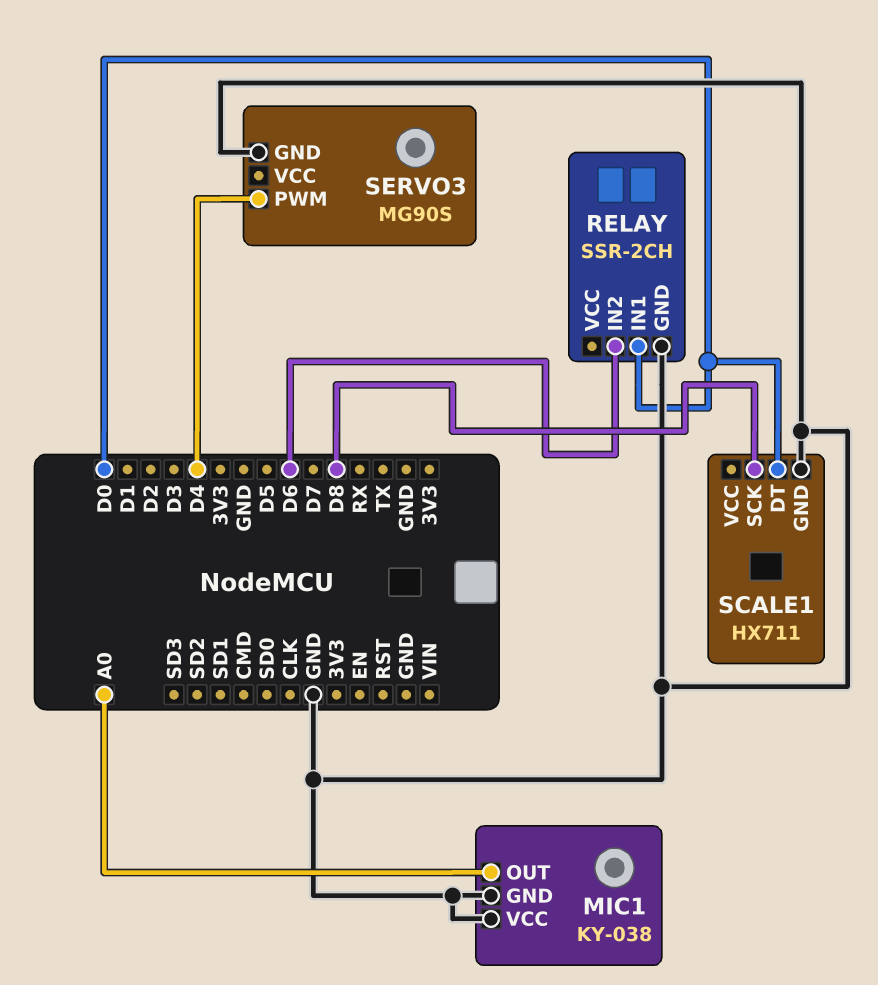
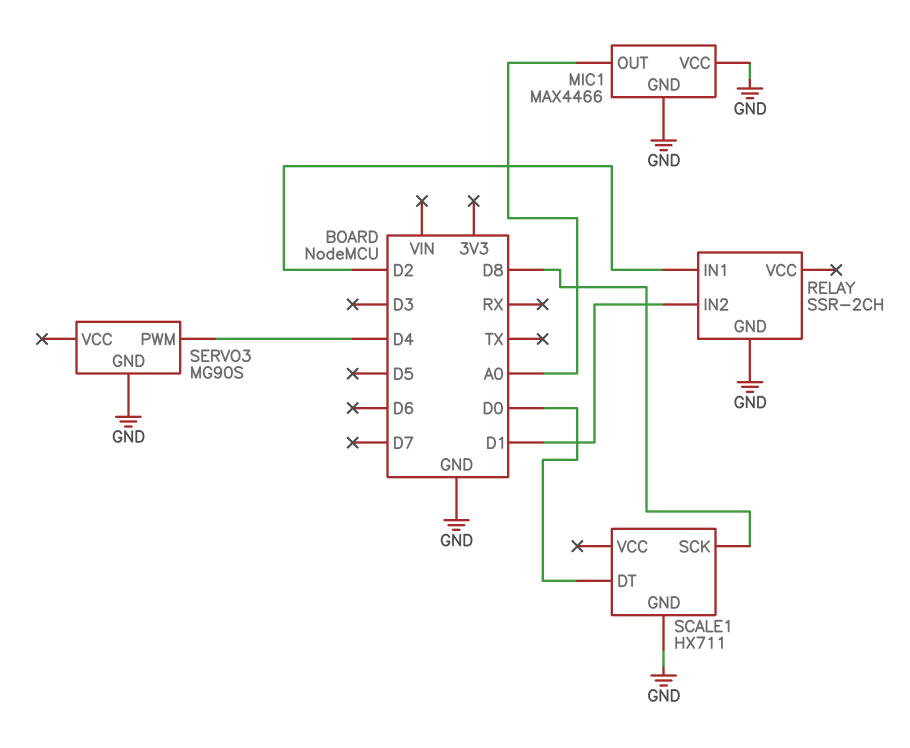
MIC1: KY-038 -> MAX4466
RELAY pin IN1: D0 -> D2
RELAY pin IN2: D6 -> D1

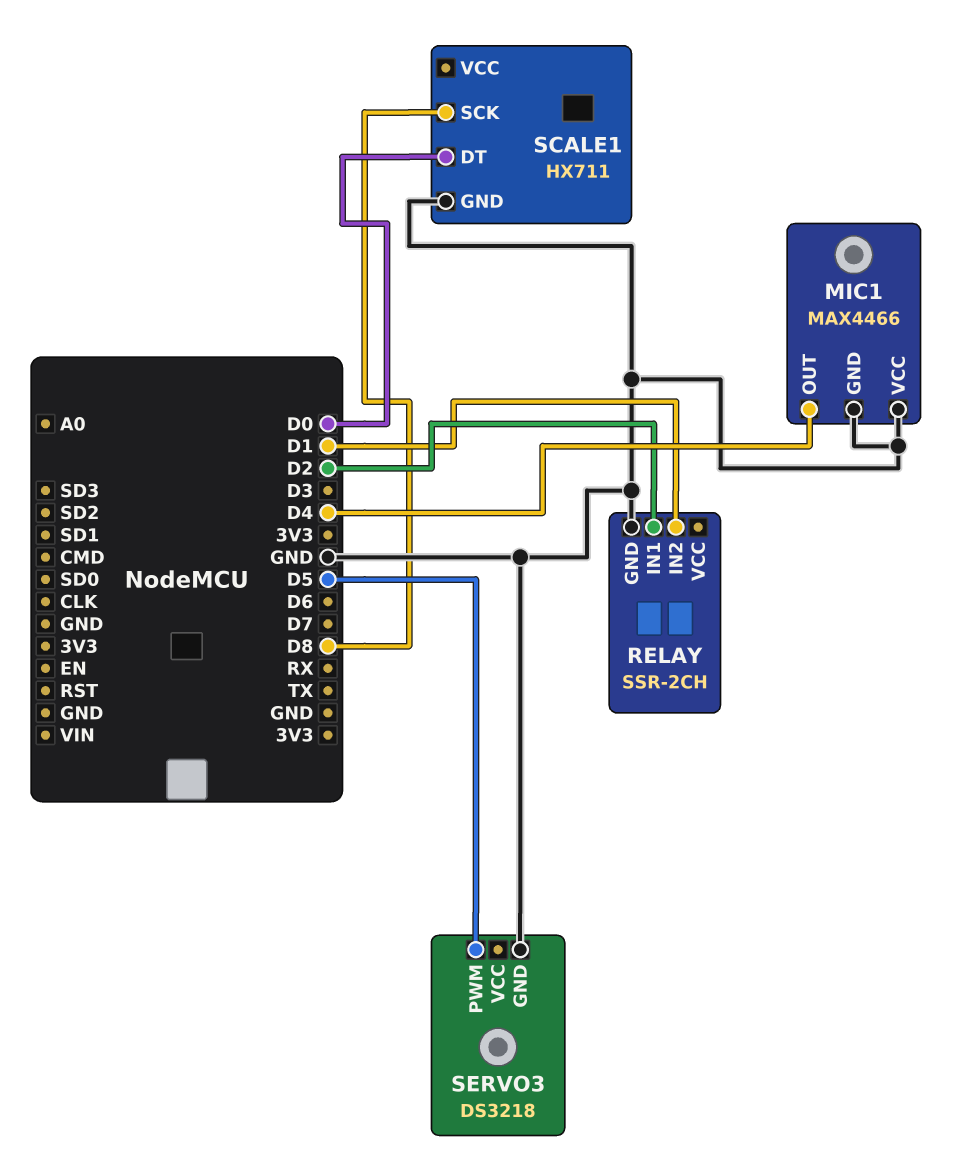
MIC1 pin OUT: A0 -> D4
SERVO3: MG90S -> DS3218
SERVO3 pin PWM: D4 -> D5

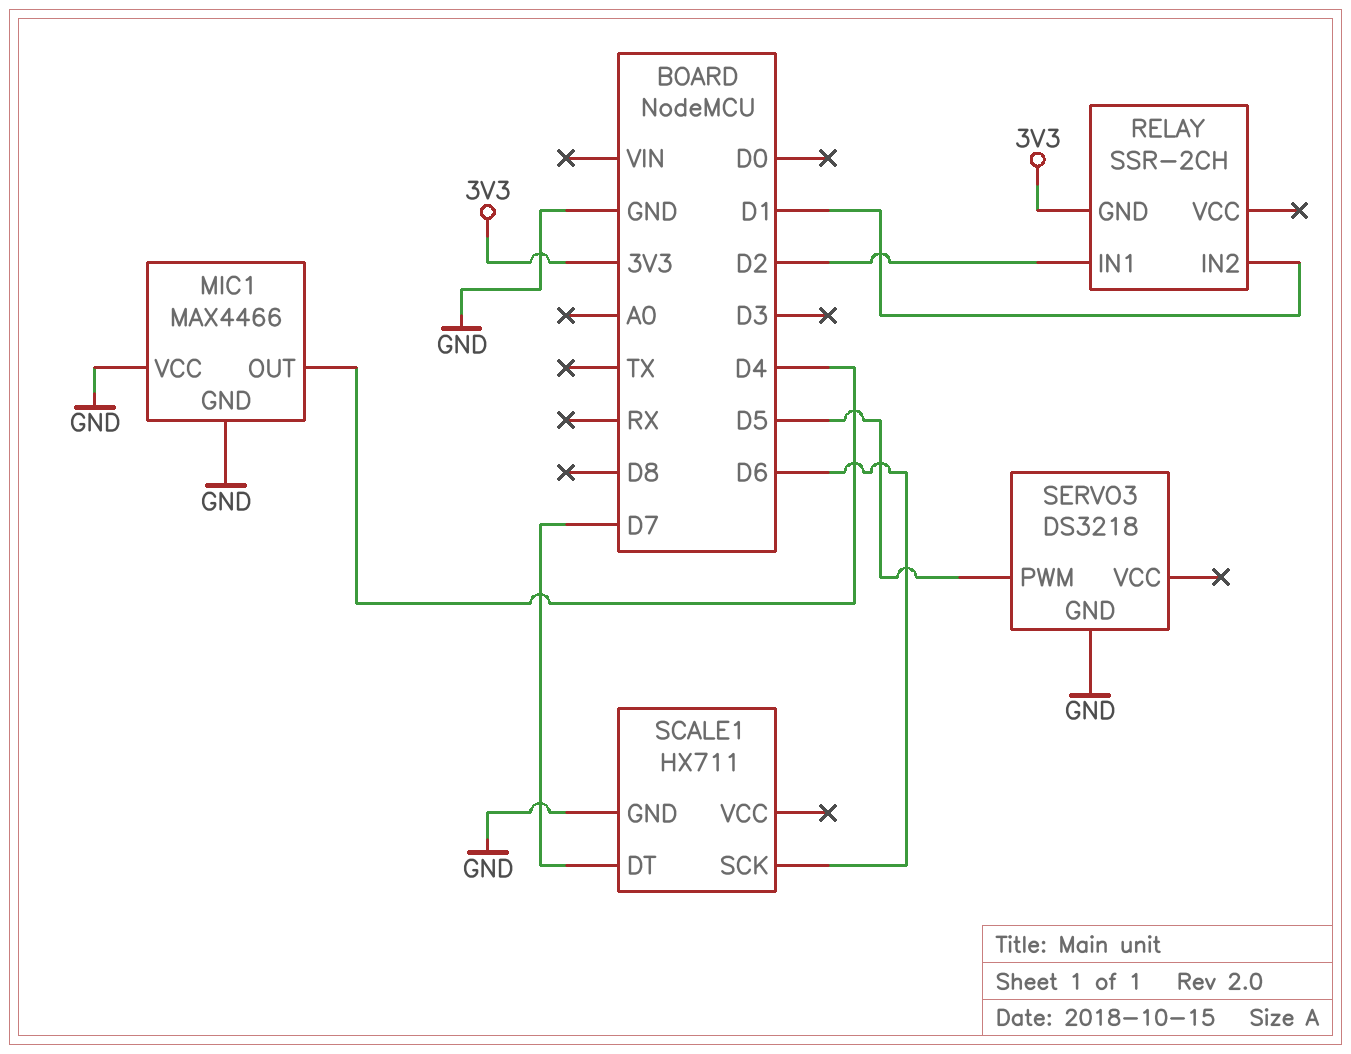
RELAY pin GND: GND -> 3V3
SCALE1 pin DT: D0 -> D7
SCALE1 pin SCK: D8 -> D6

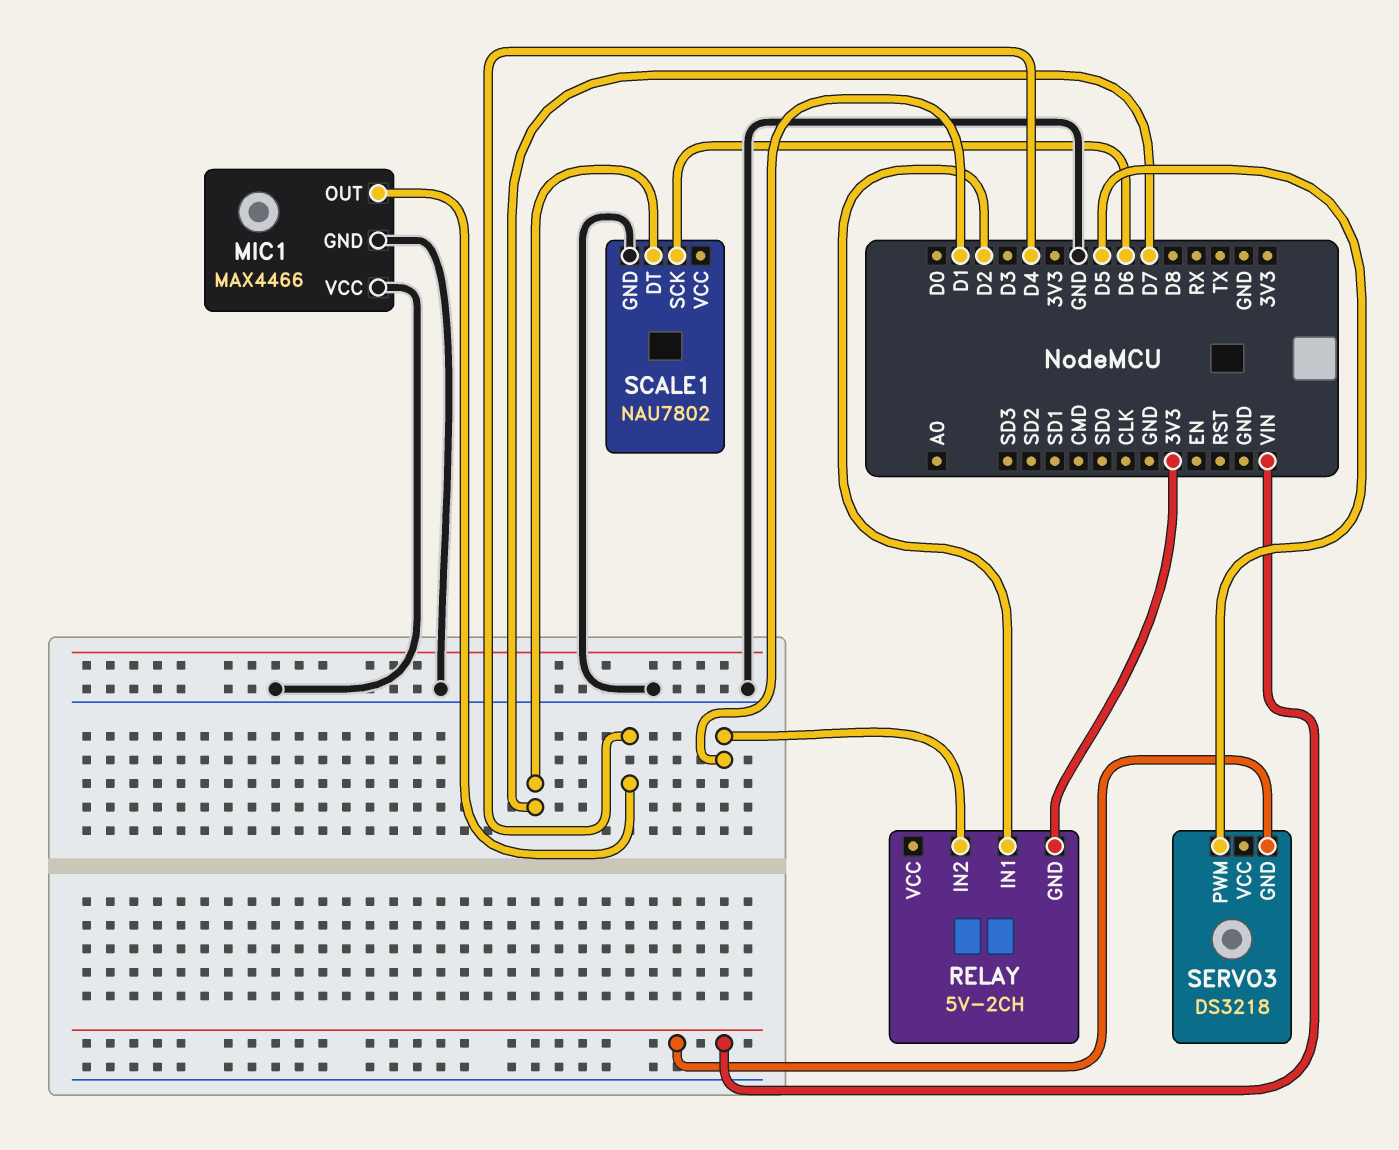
RELAY: SSR-2CH -> 5V-2CH
SCALE1: HX711 -> NAU7802
SERVO3 pin GND: GND -> VIN

